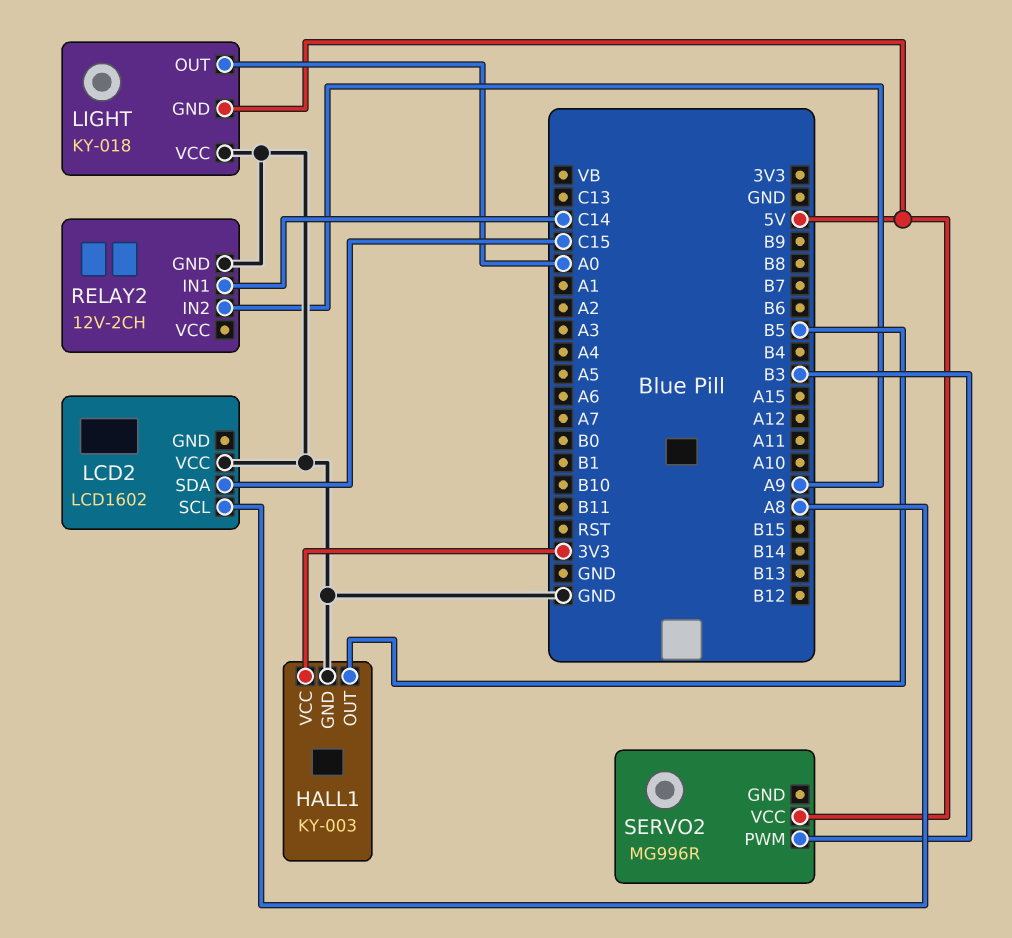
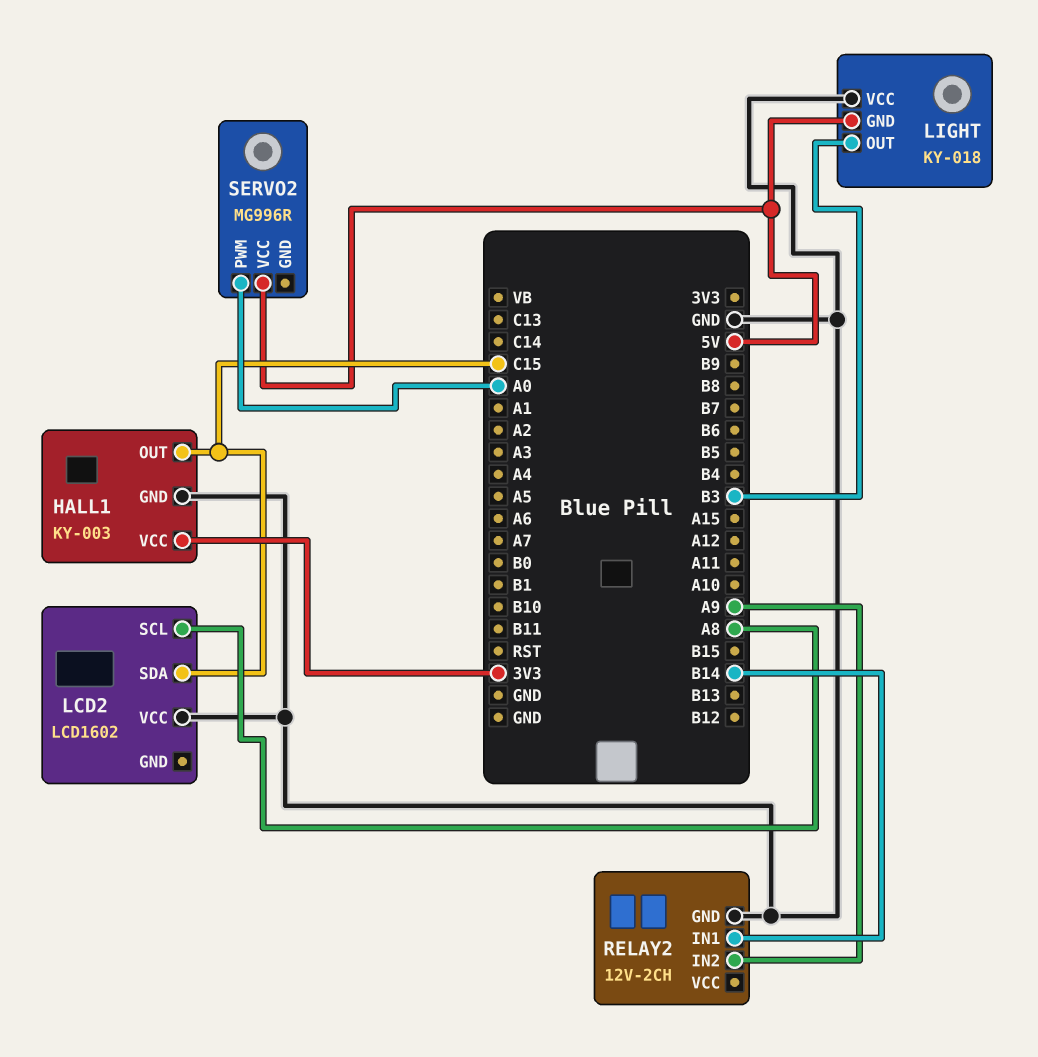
HALL1 pin OUT: B5 -> C15
LIGHT pin OUT: A0 -> B3
RELAY2 pin IN1: C14 -> B14
SERVO2 pin PWM: B3 -> A0

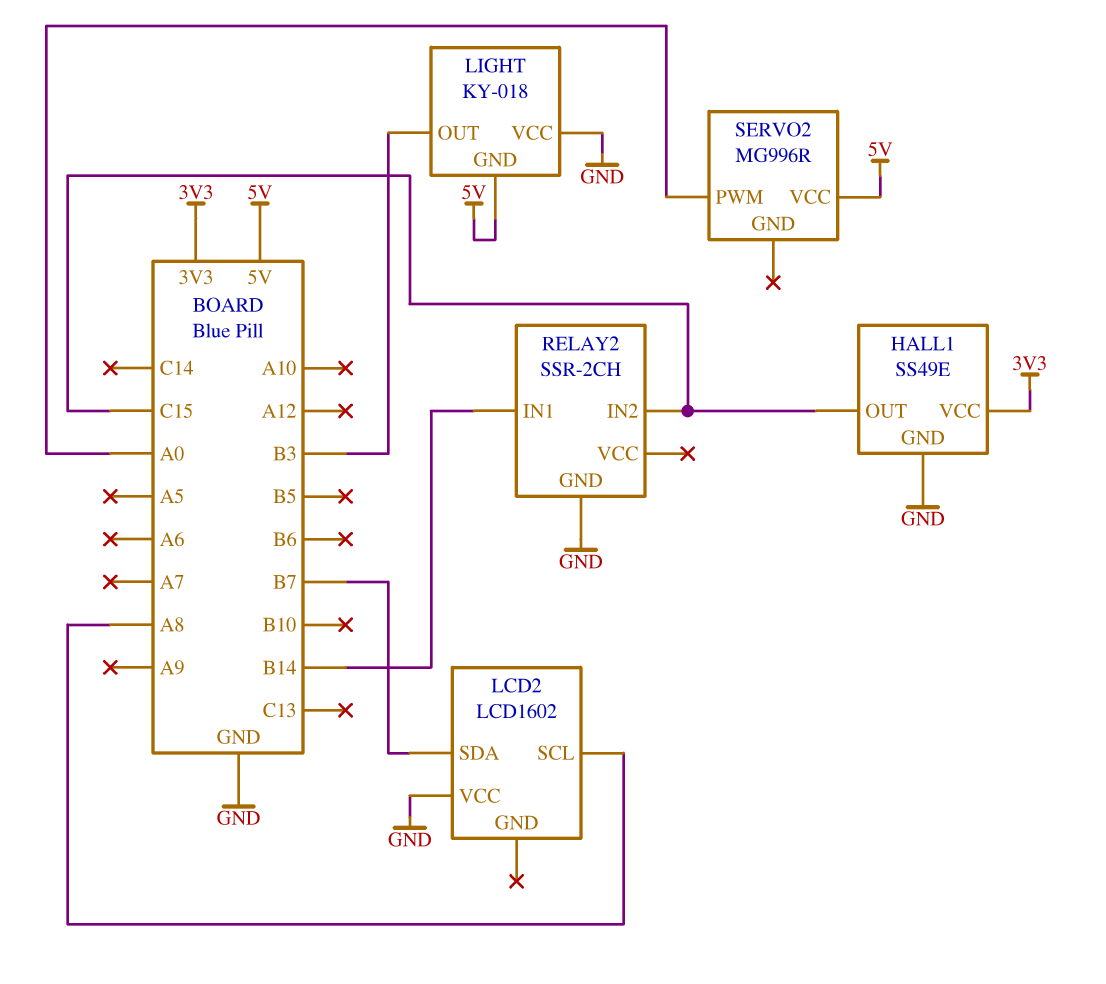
HALL1: KY-003 -> SS49E
LCD2 pin SDA: C15 -> B7
RELAY2: 12V-2CH -> SSR-2CH
RELAY2 pin IN2: A9 -> C15

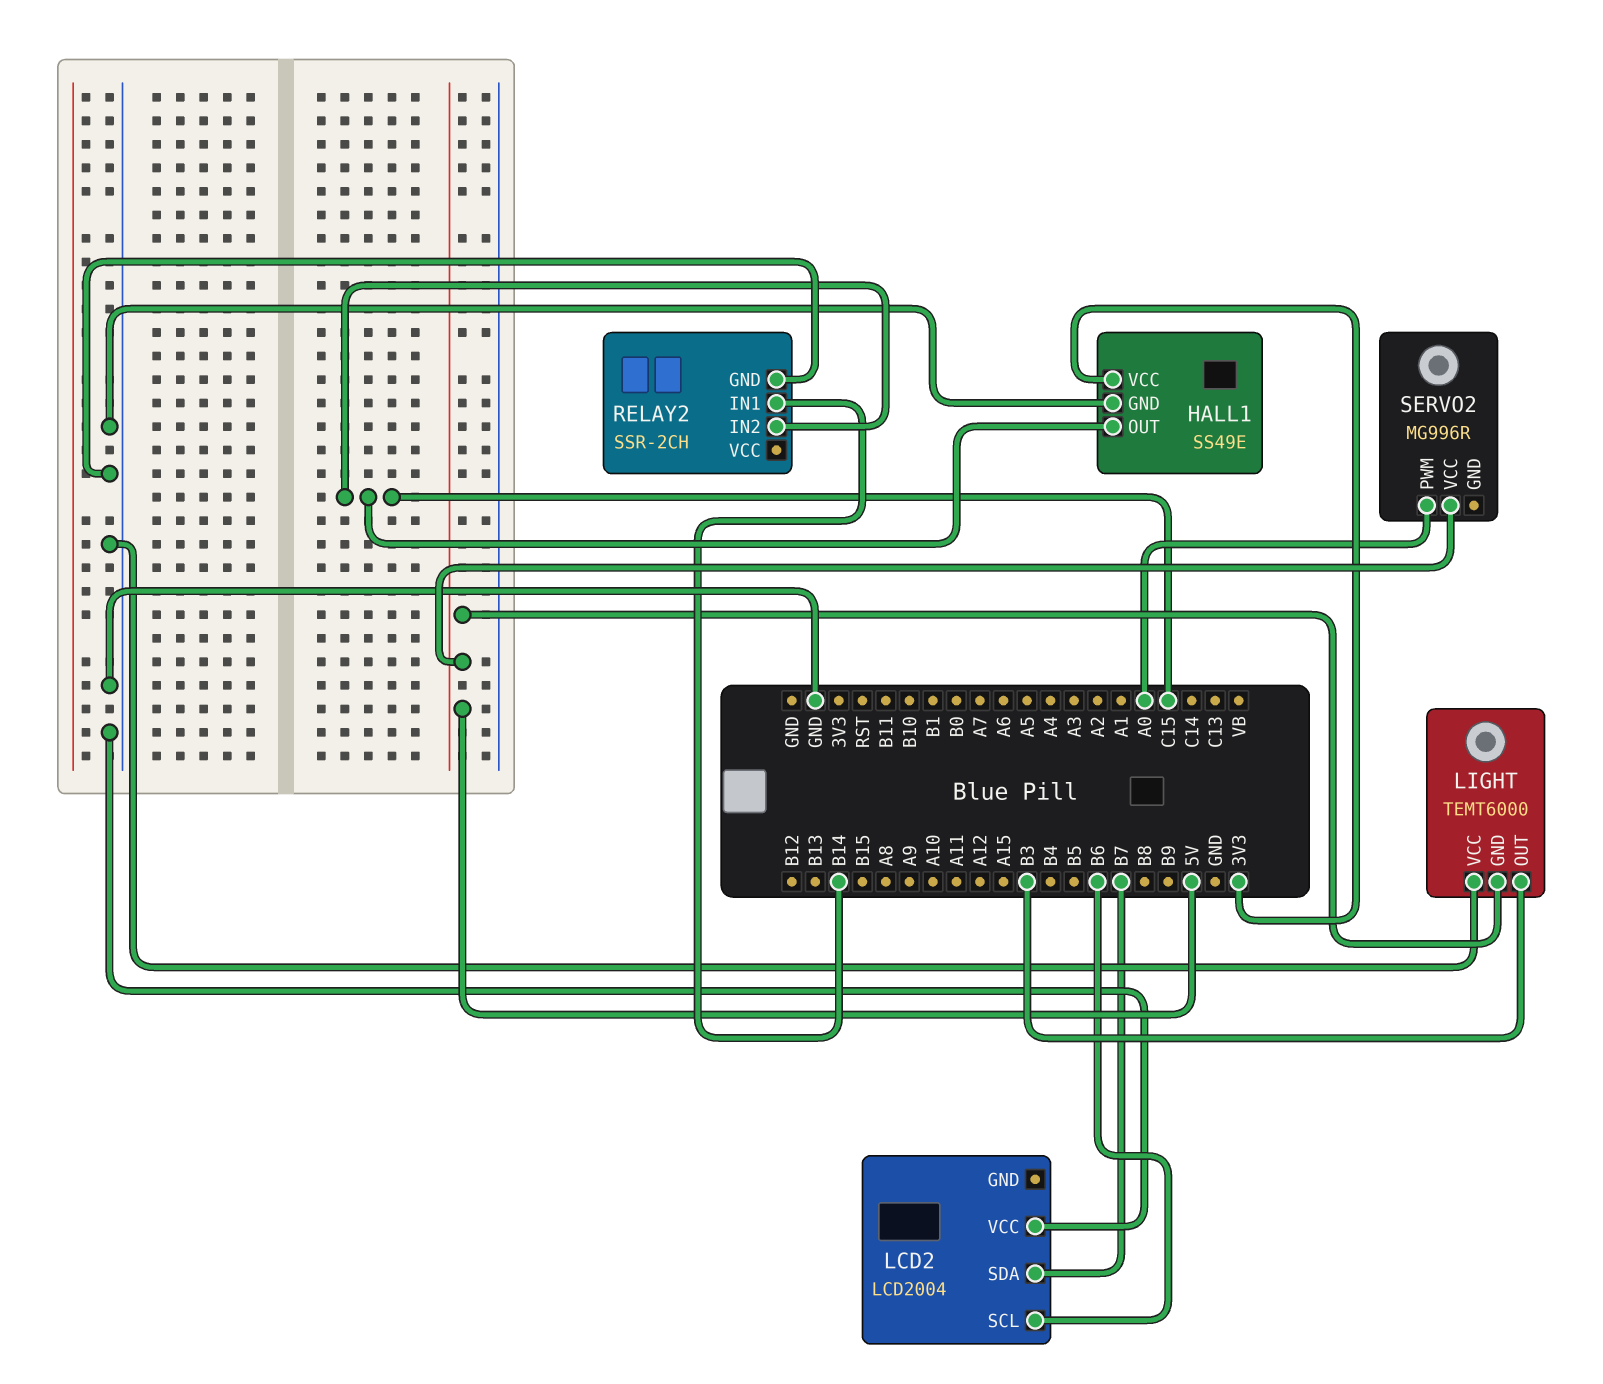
LCD2: LCD1602 -> LCD2004
LCD2 pin SCL: A8 -> B6
LIGHT: KY-018 -> TEMT6000

